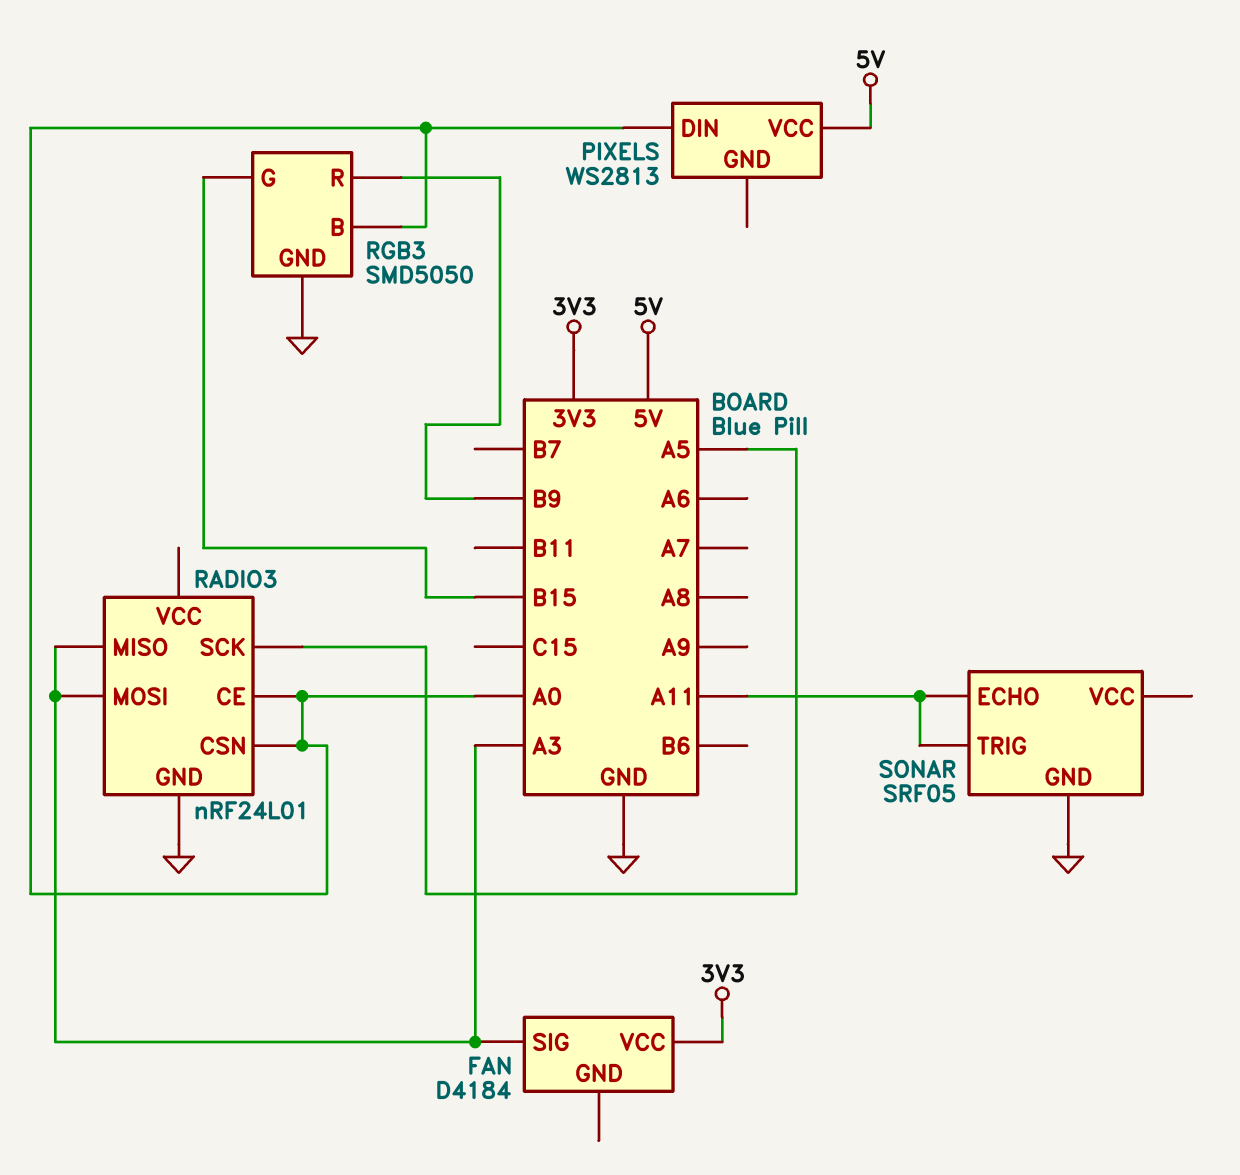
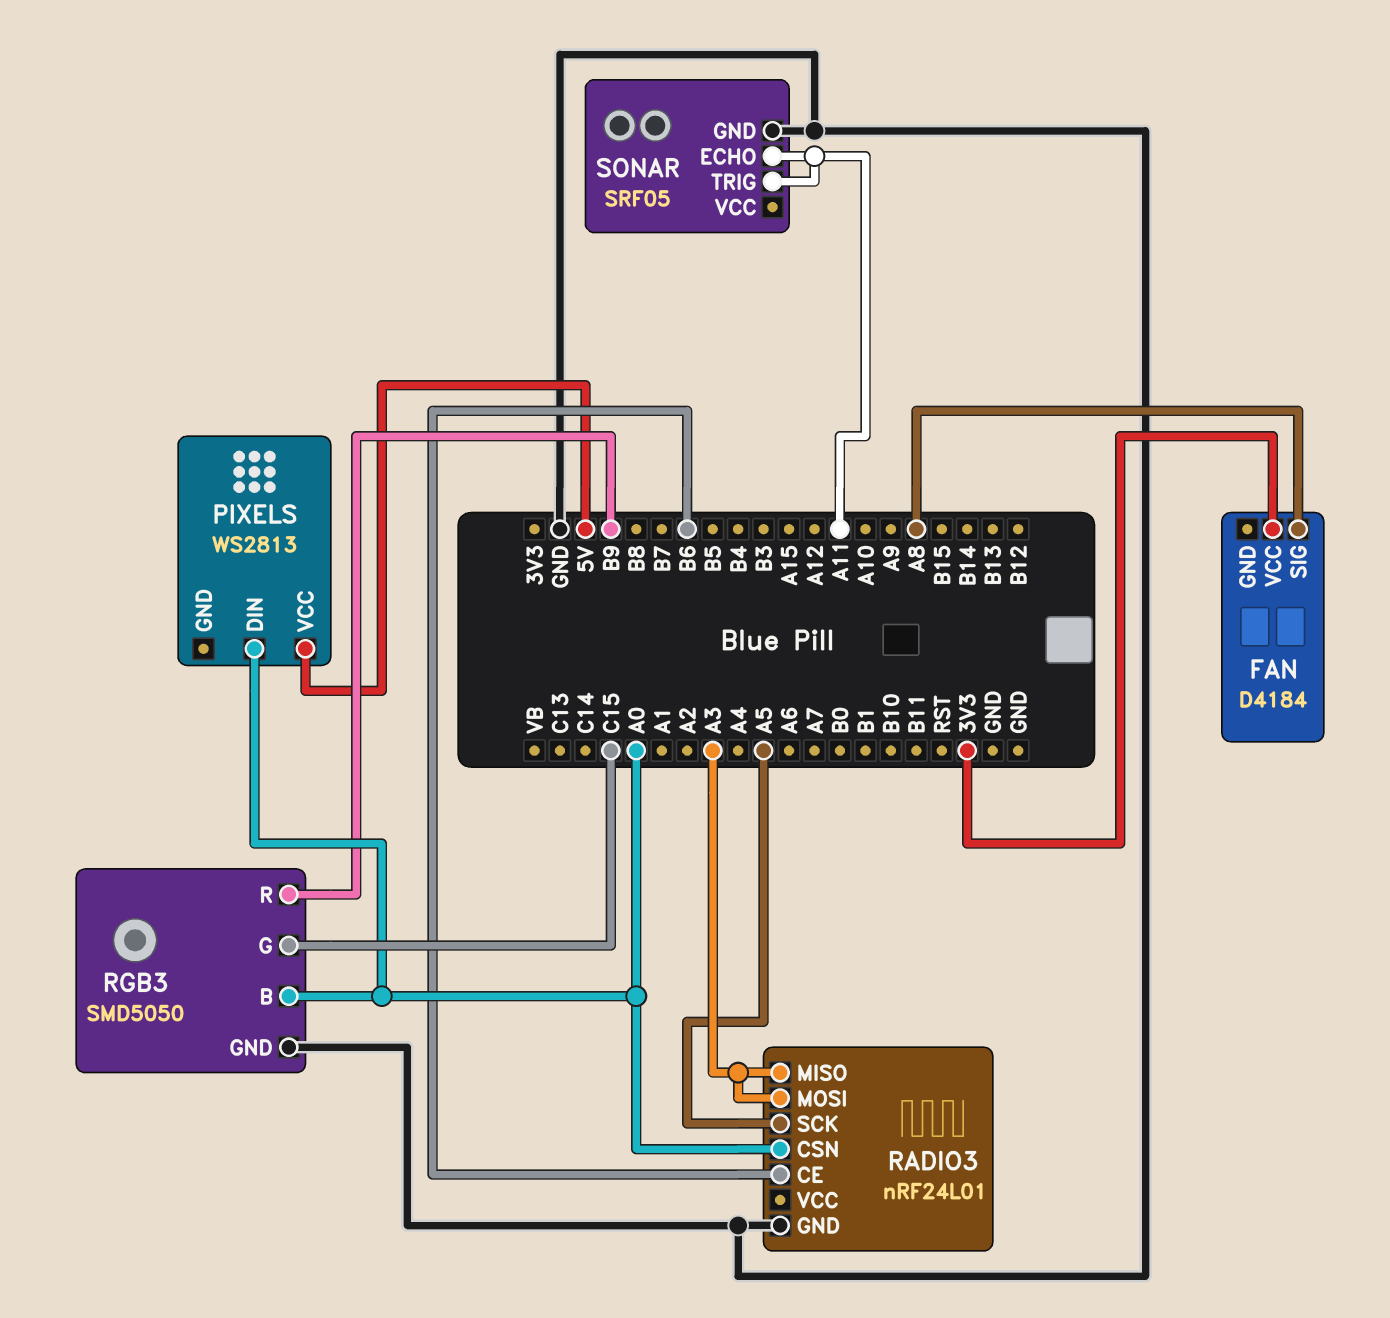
FAN pin SIG: A3 -> A8
RADIO3 pin CE: A0 -> B6
RGB3 pin G: B15 -> C15

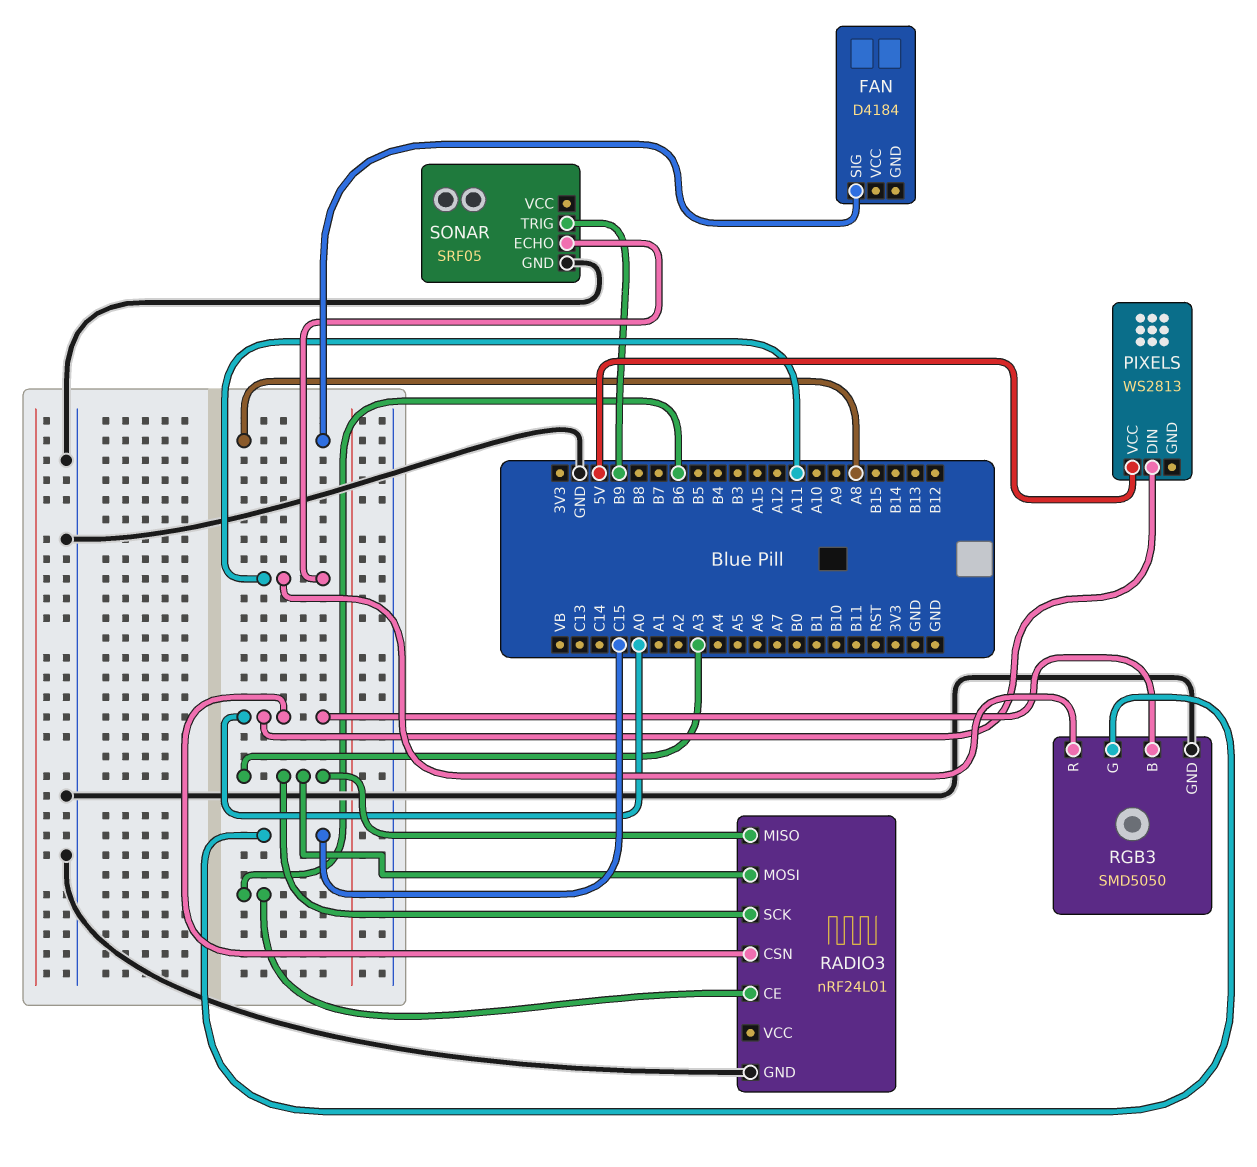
FAN pin VCC: 3V3 -> none
RADIO3 pin SCK: A5 -> A3
RGB3 pin R: B9 -> A11
SONAR pin TRIG: A11 -> B9

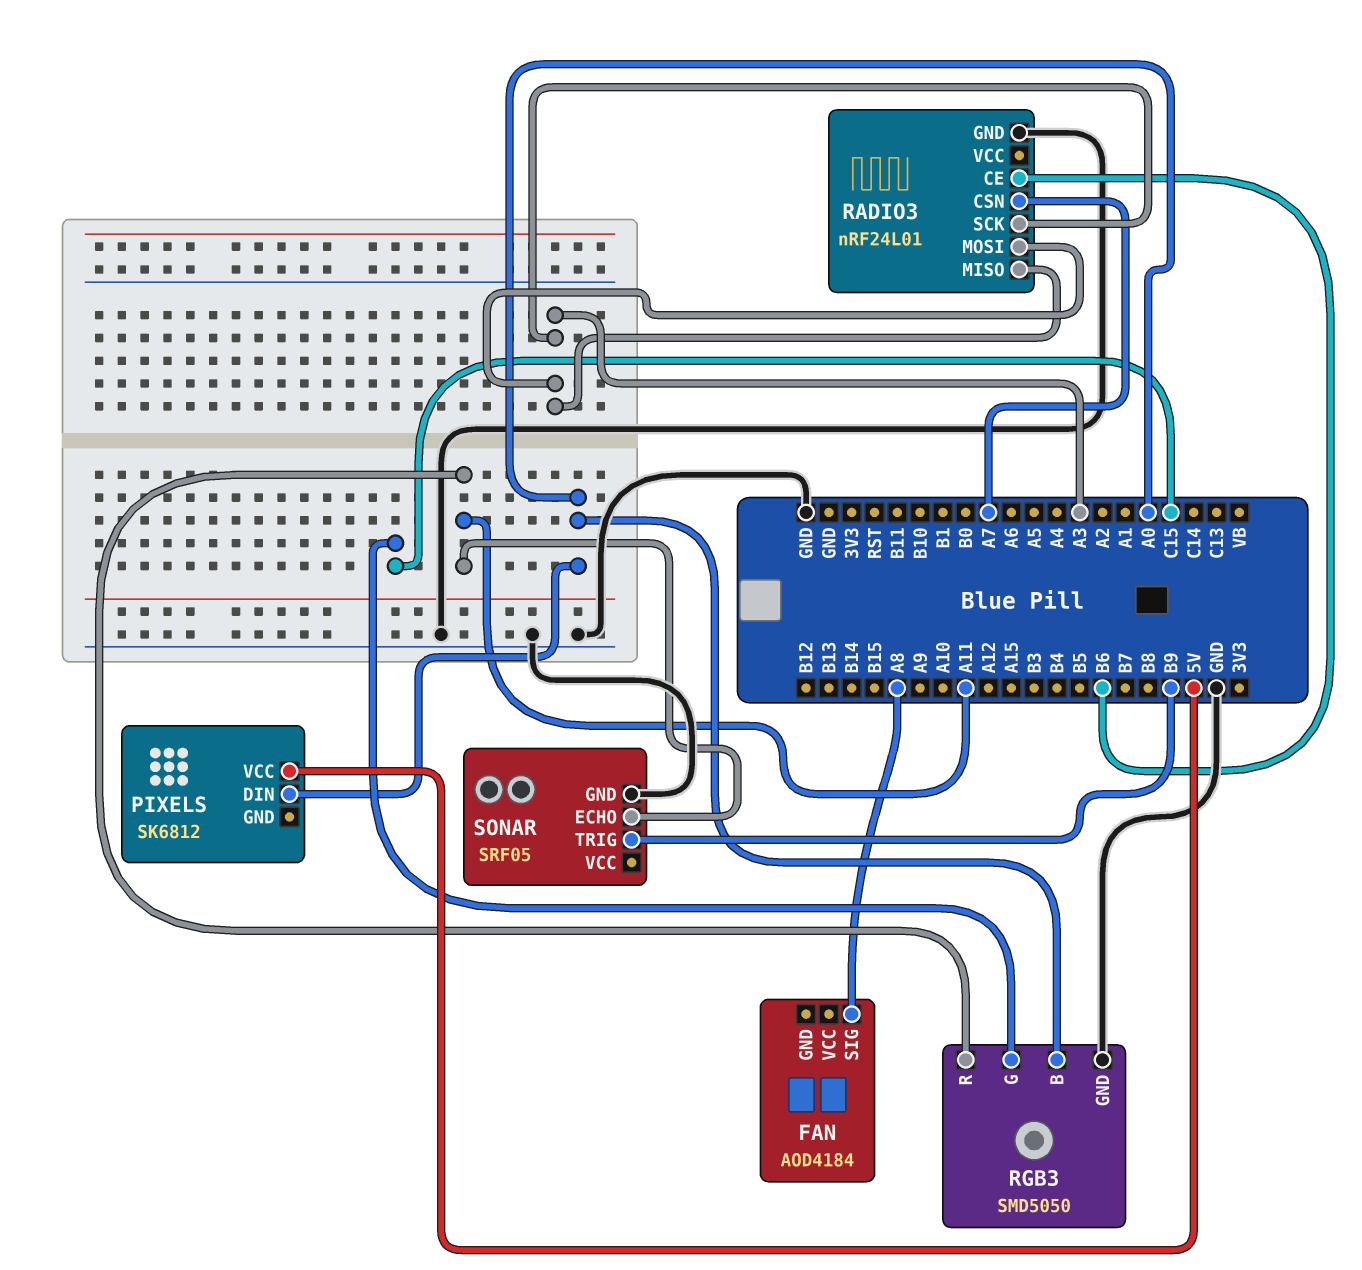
FAN: D4184 -> AOD4184
PIXELS: WS2813 -> SK6812
RADIO3 pin CSN: A0 -> A7

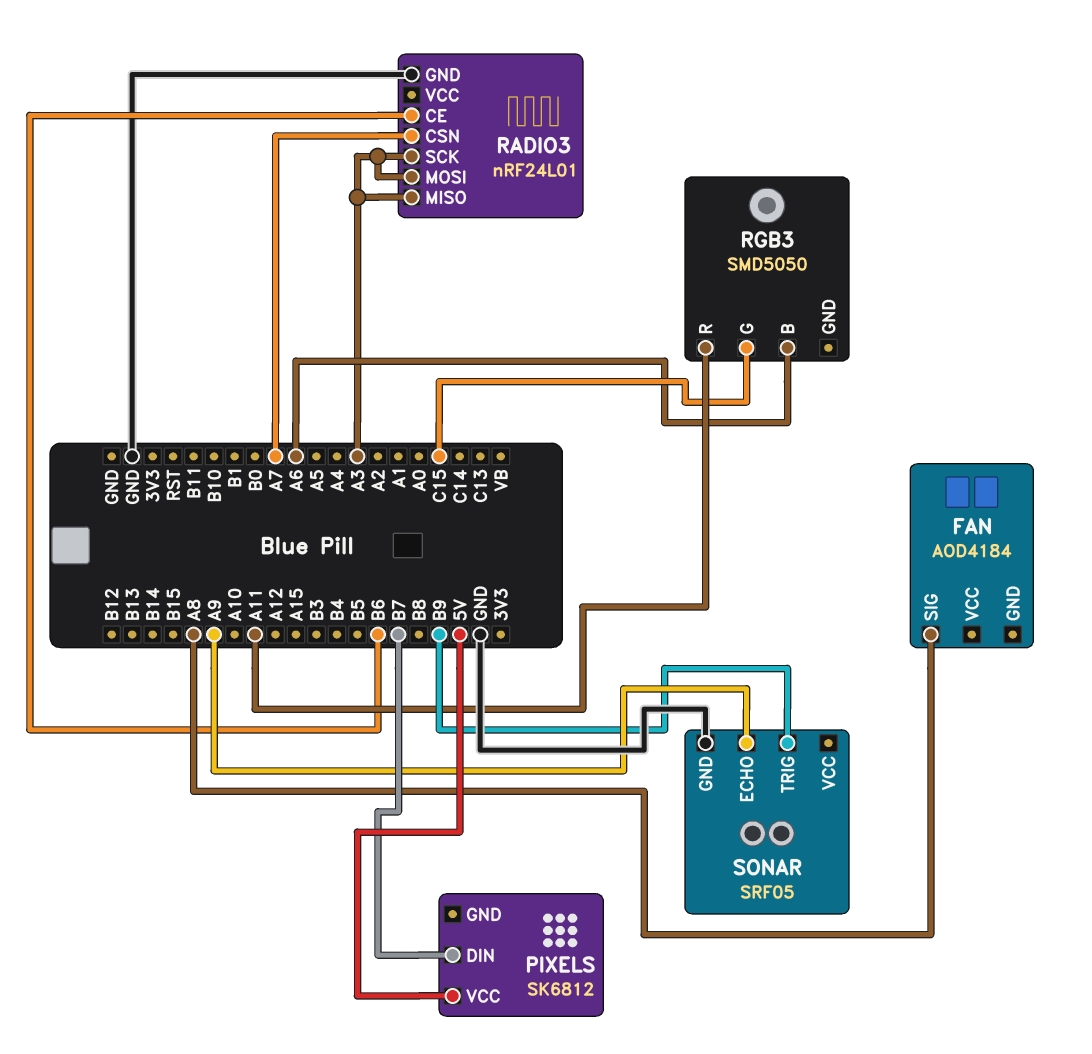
PIXELS pin DIN: A0 -> B7
RGB3 pin B: A0 -> A6
RGB3 pin GND: GND -> none
SONAR pin ECHO: A11 -> A9

